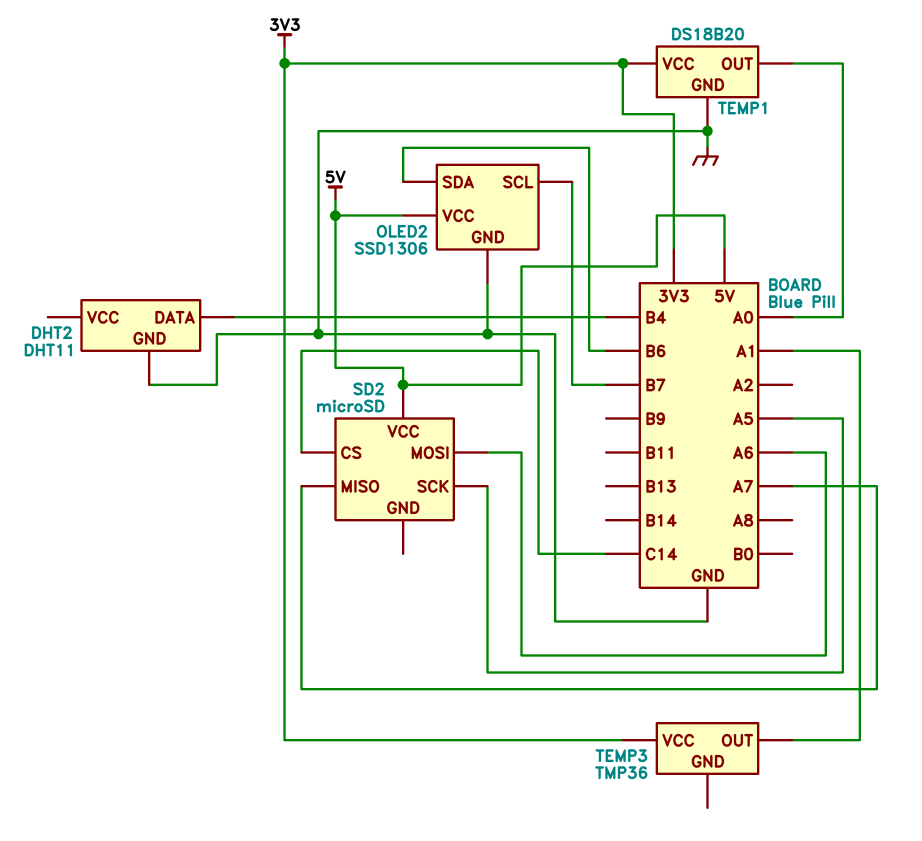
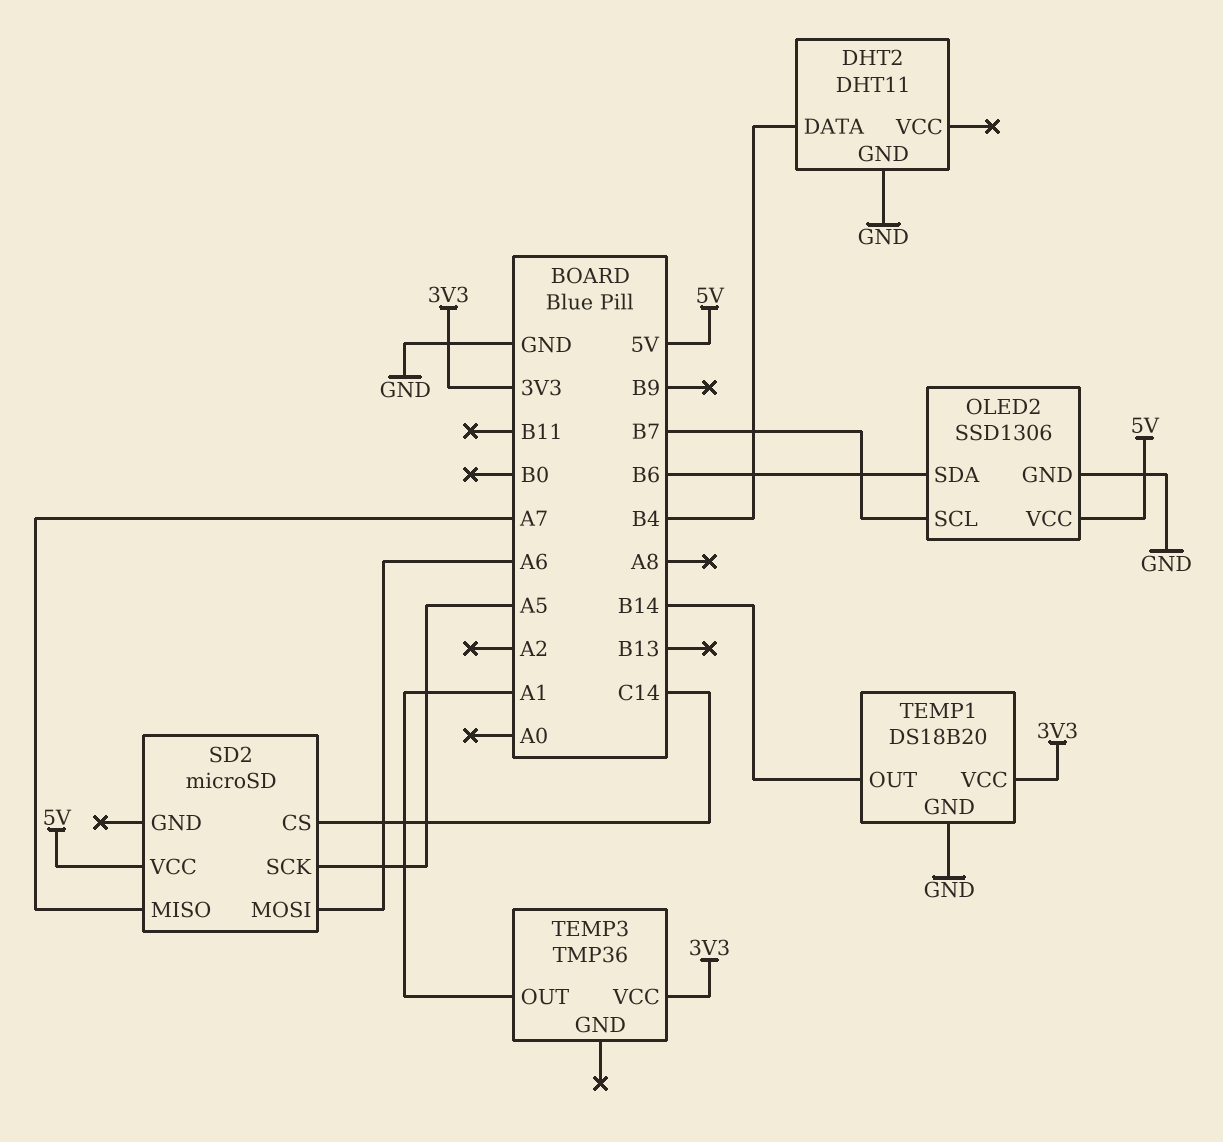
TEMP1 pin OUT: A0 -> B14

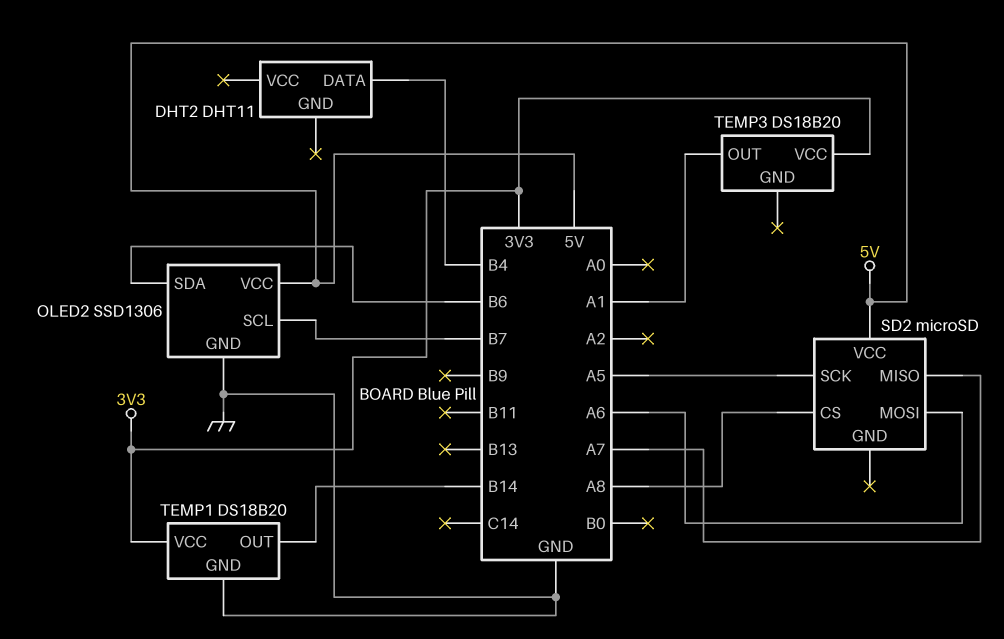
DHT2 pin GND: GND -> none
SD2 pin CS: C14 -> A8
TEMP3: TMP36 -> DS18B20

